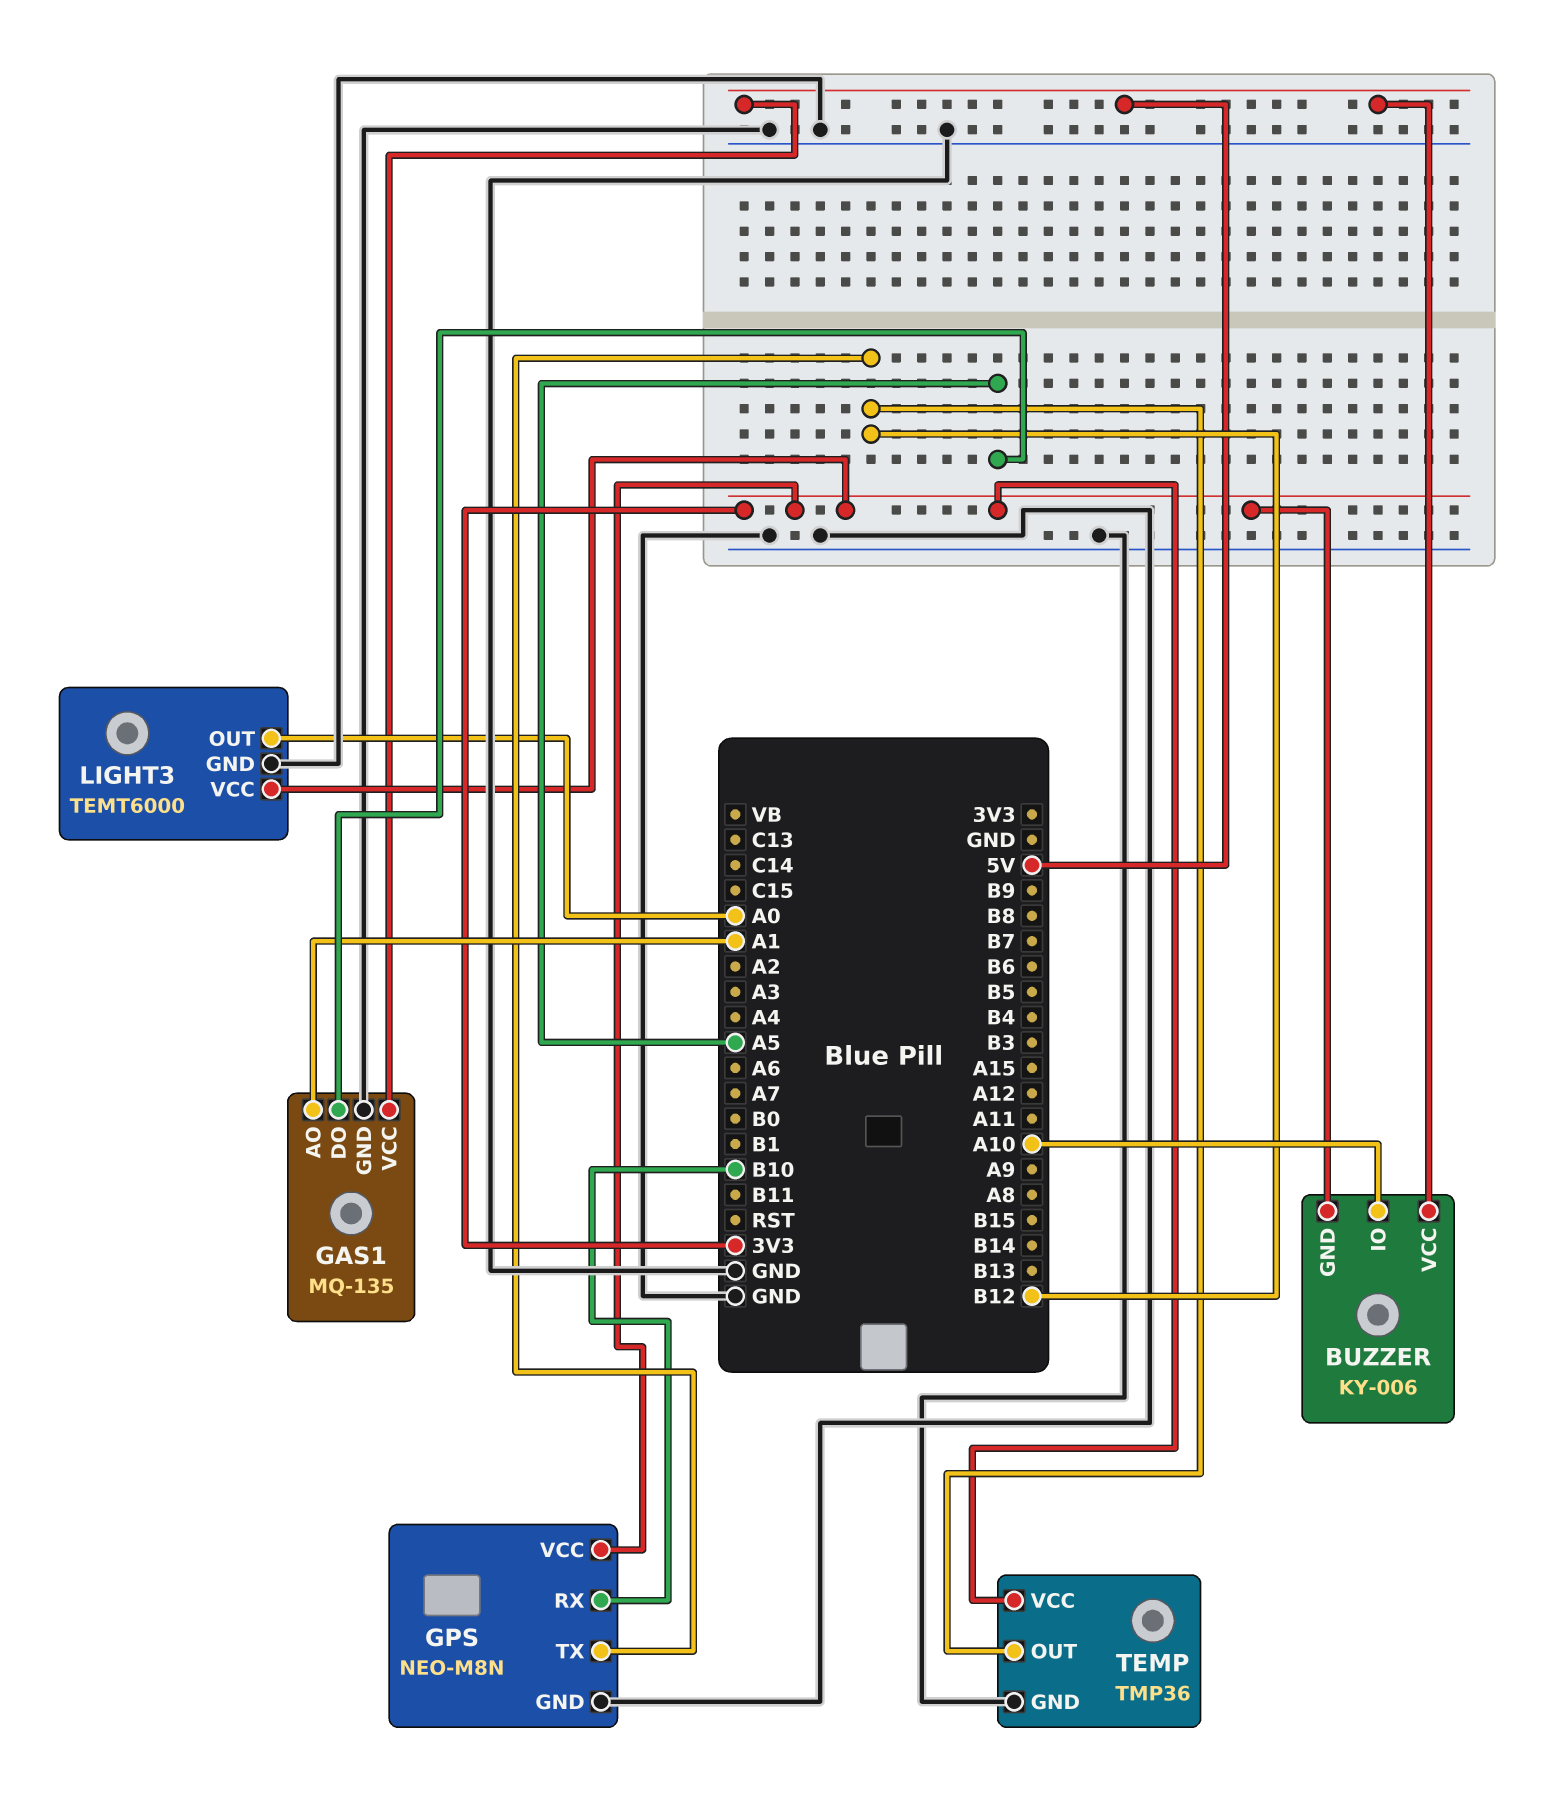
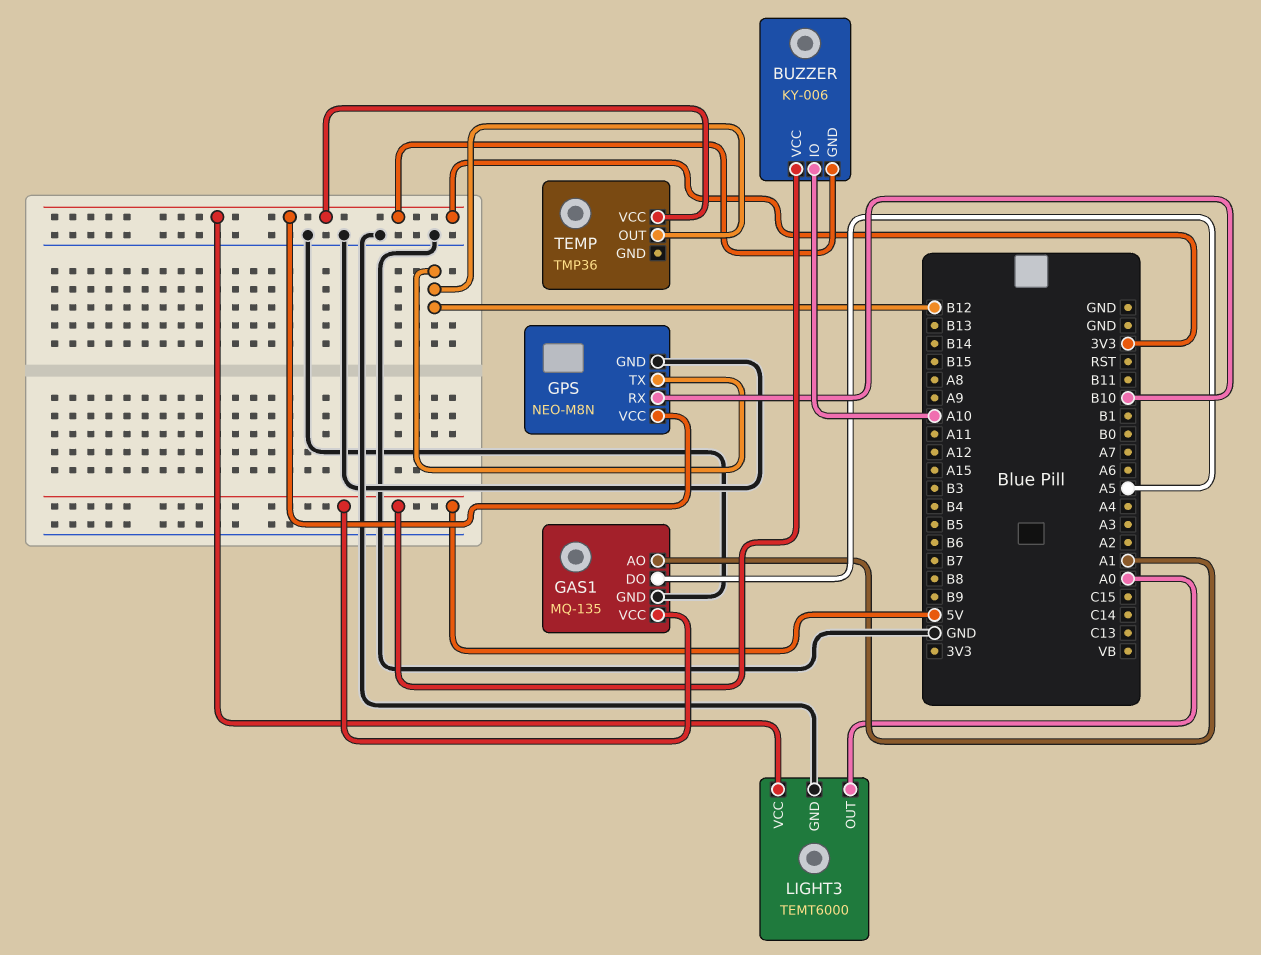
TEMP pin GND: GND -> none

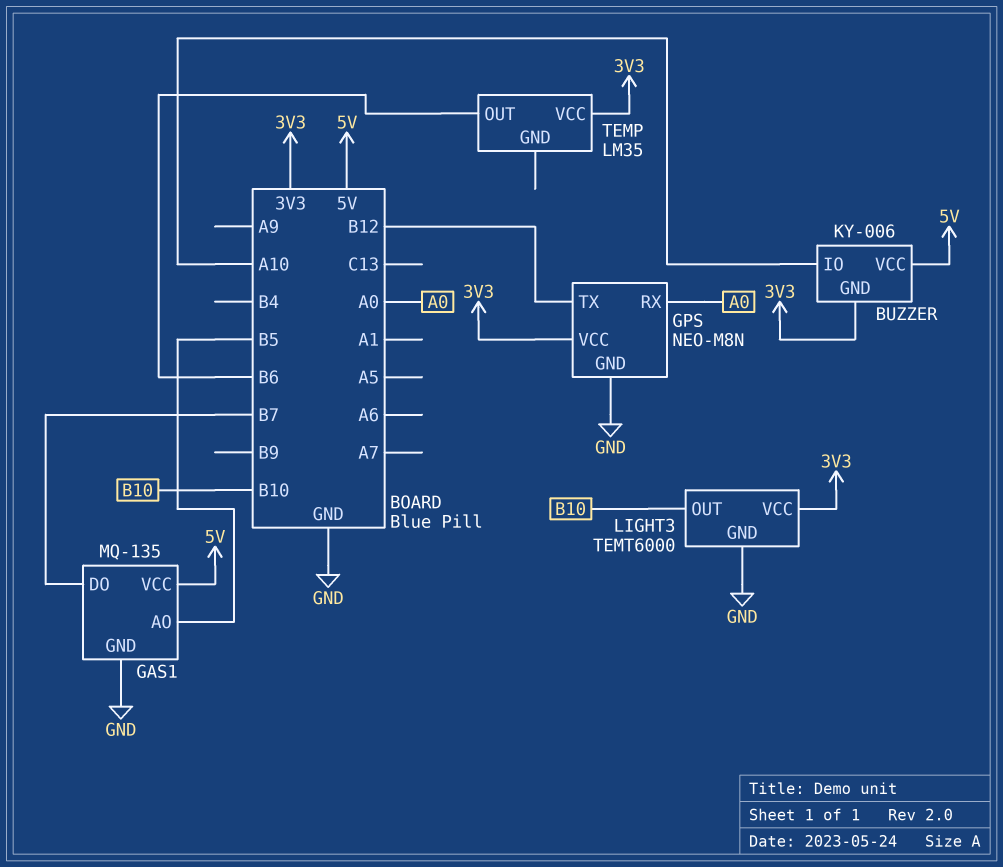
GAS1 pin AO: A1 -> B5
GAS1 pin DO: A5 -> B7
GPS pin RX: B10 -> A0
LIGHT3 pin OUT: A0 -> B10
TEMP: TMP36 -> LM35
TEMP pin OUT: B12 -> B6

